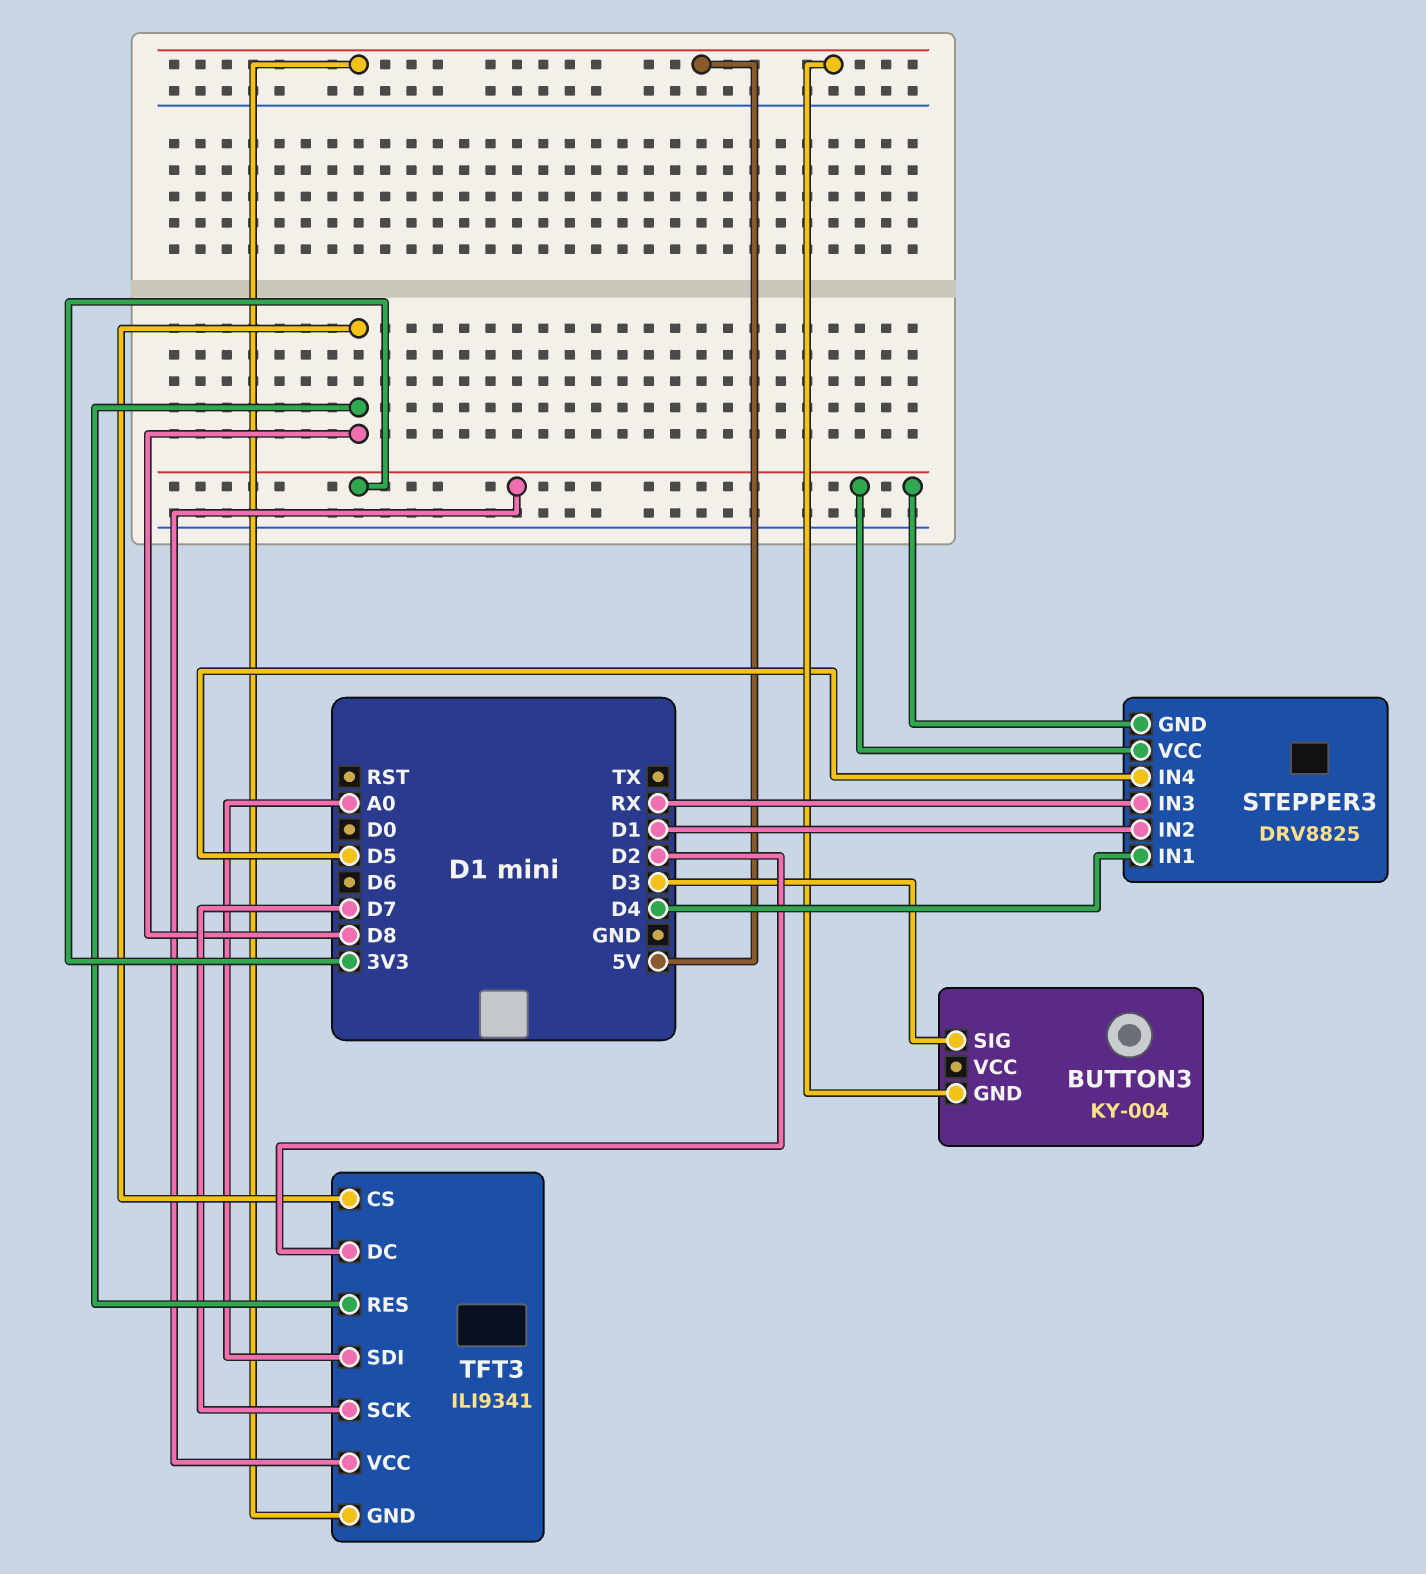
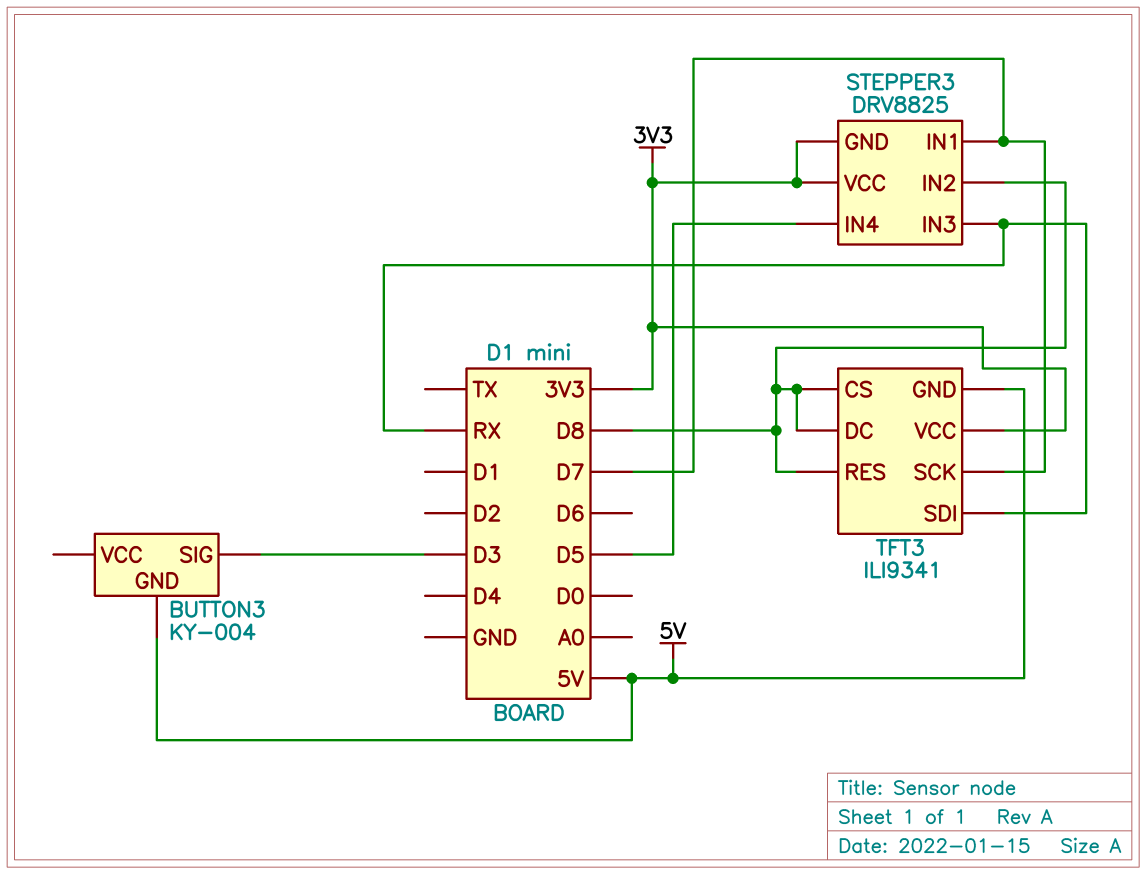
STEPPER3 pin IN1: D4 -> D7
STEPPER3 pin IN2: D1 -> D8
TFT3 pin DC: D2 -> D8
TFT3 pin SDI: A0 -> RX

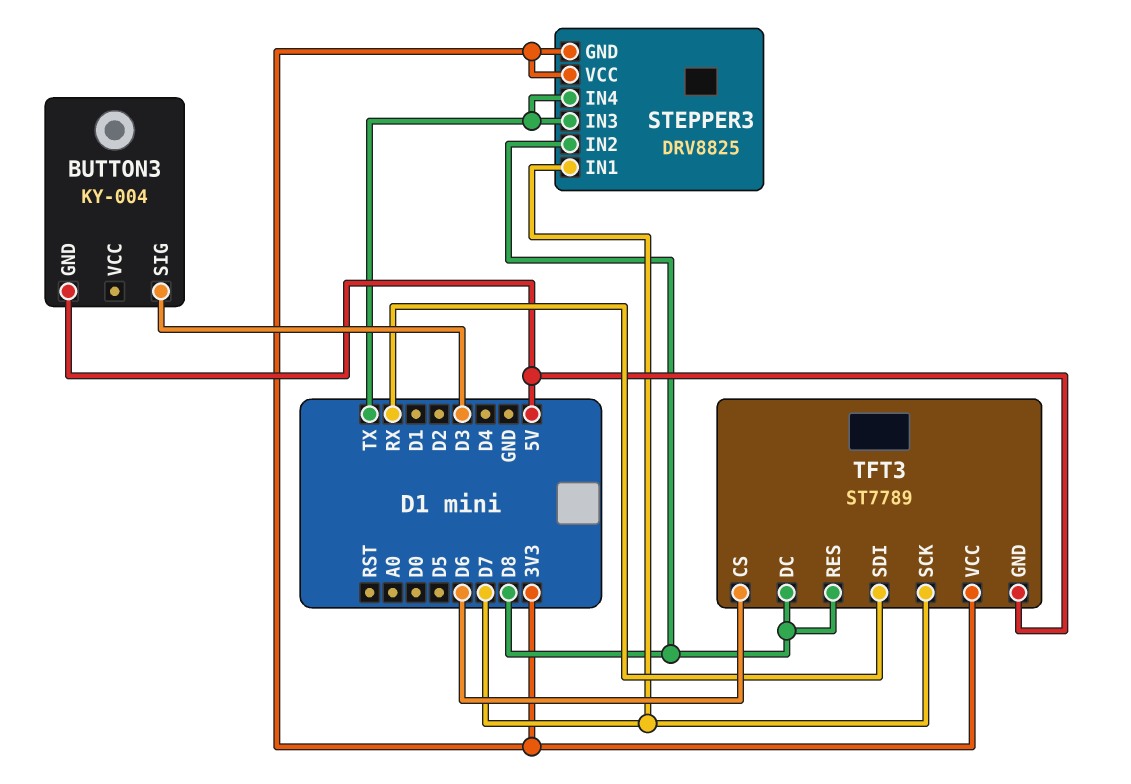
STEPPER3 pin IN3: RX -> TX
STEPPER3 pin IN4: D5 -> TX
TFT3: ILI9341 -> ST7789
TFT3 pin CS: D8 -> D6

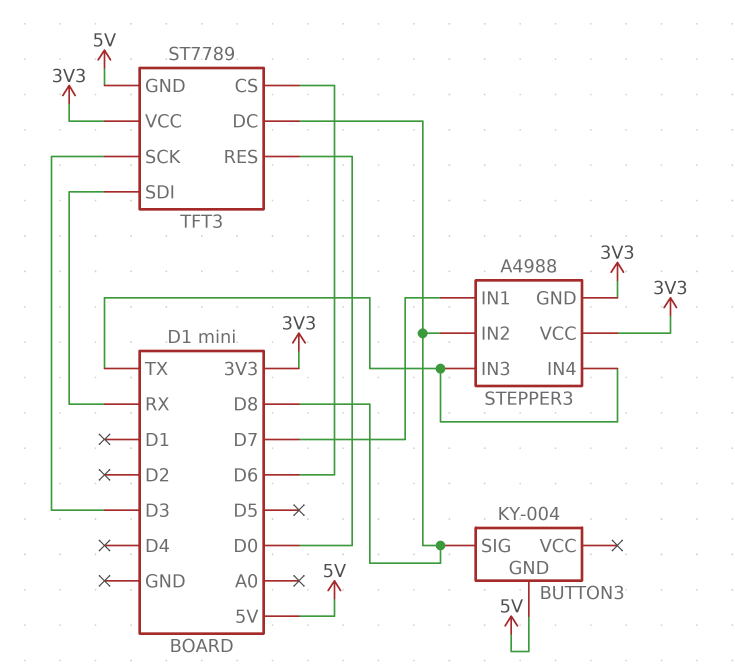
BUTTON3 pin SIG: D3 -> D8
STEPPER3: DRV8825 -> A4988
TFT3 pin RES: D8 -> D0
TFT3 pin SCK: D7 -> D3

